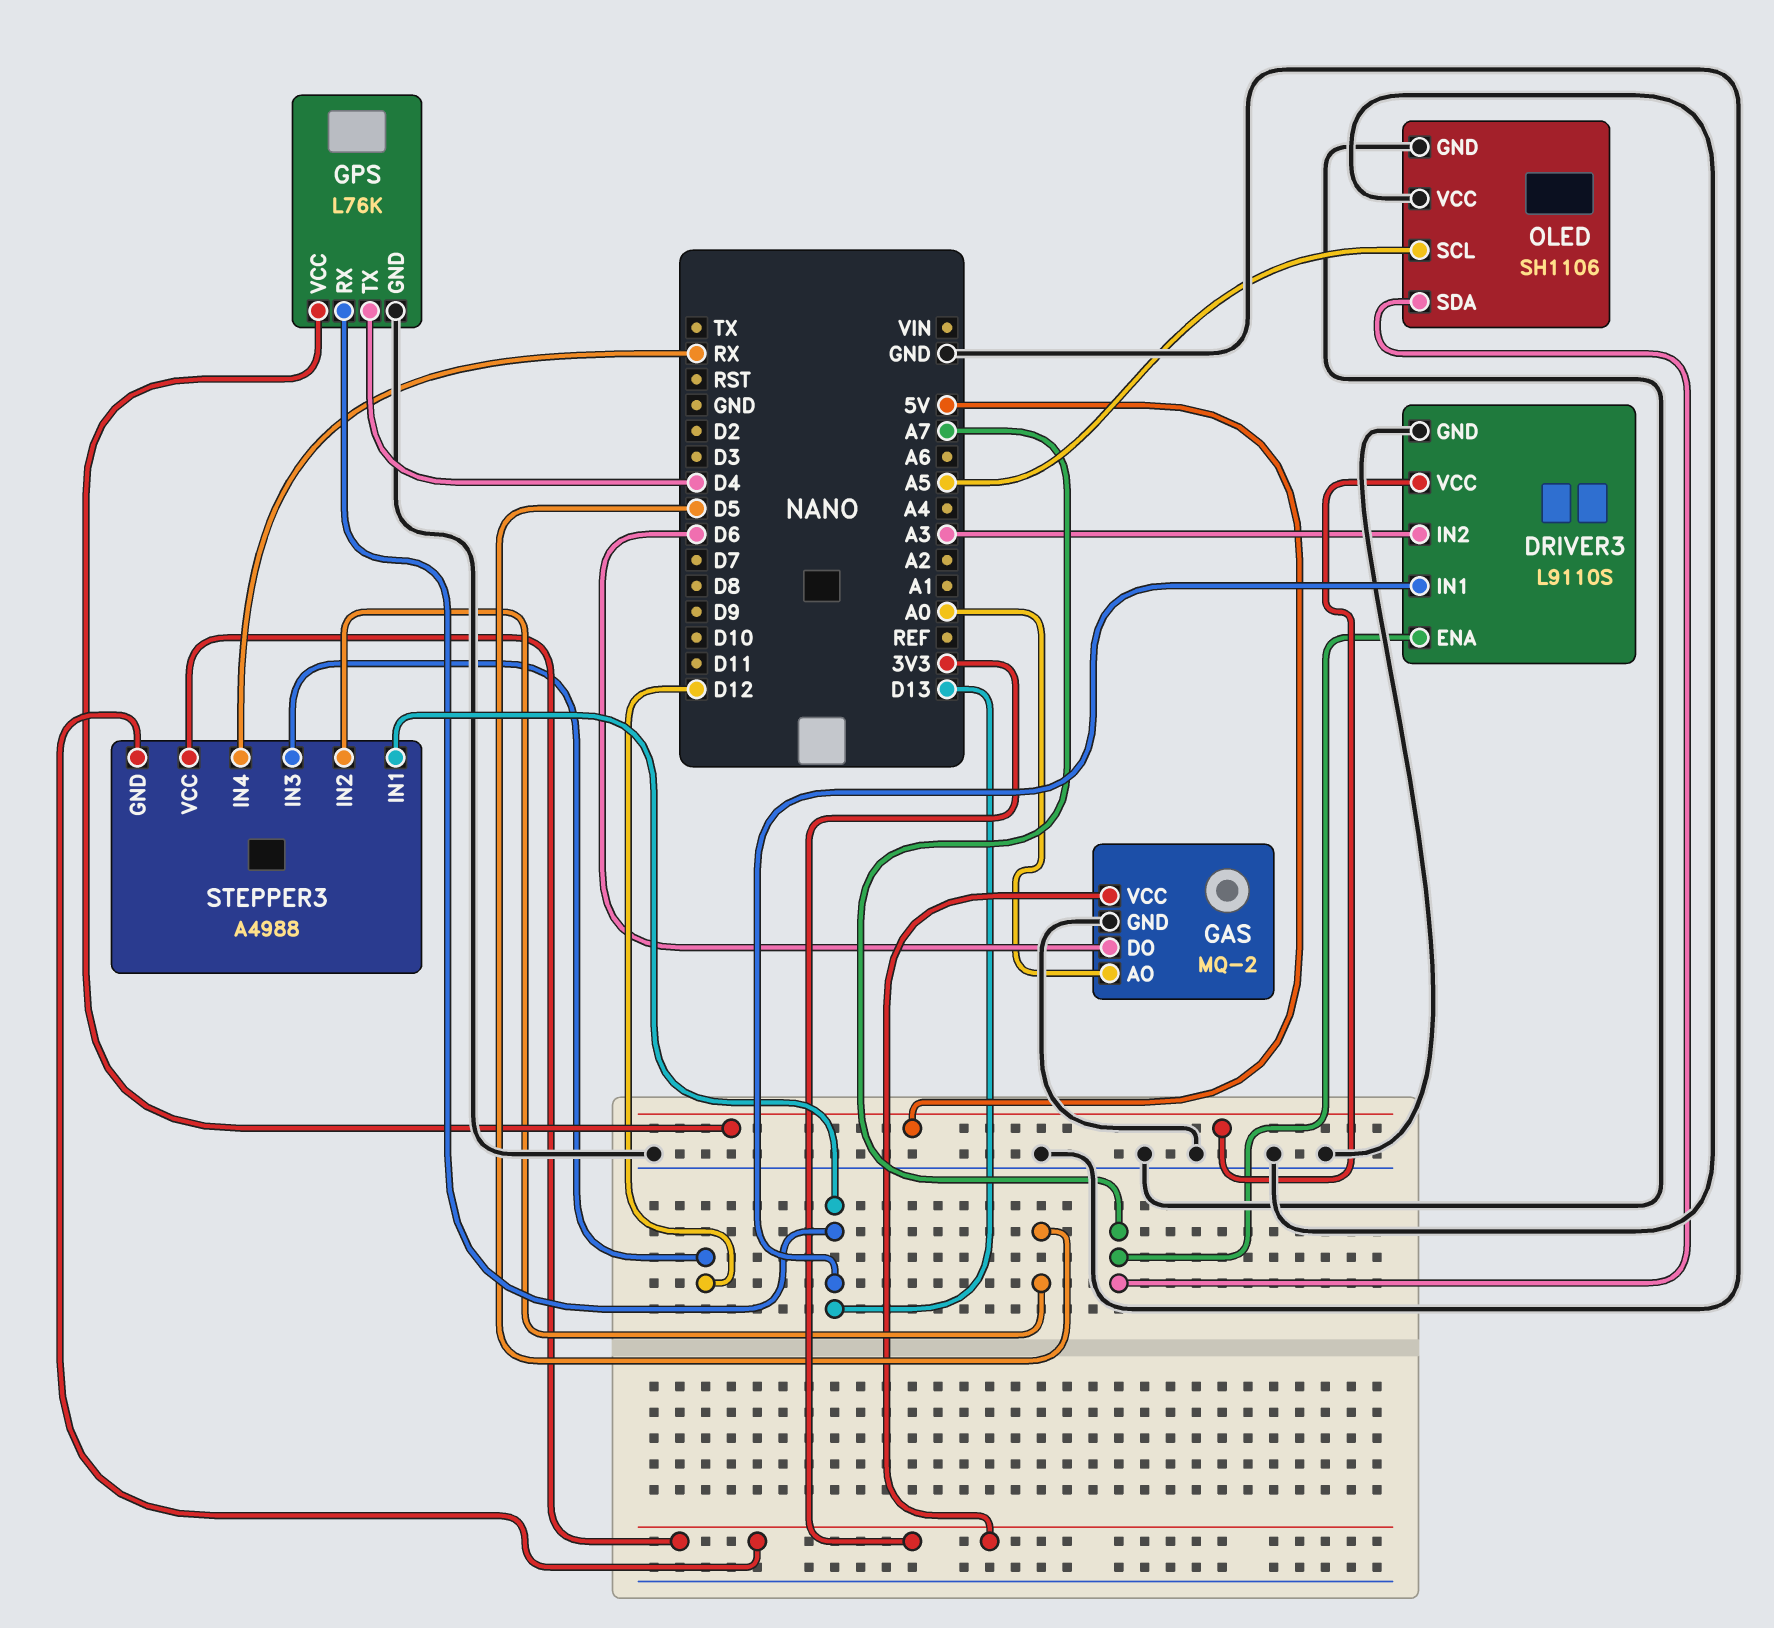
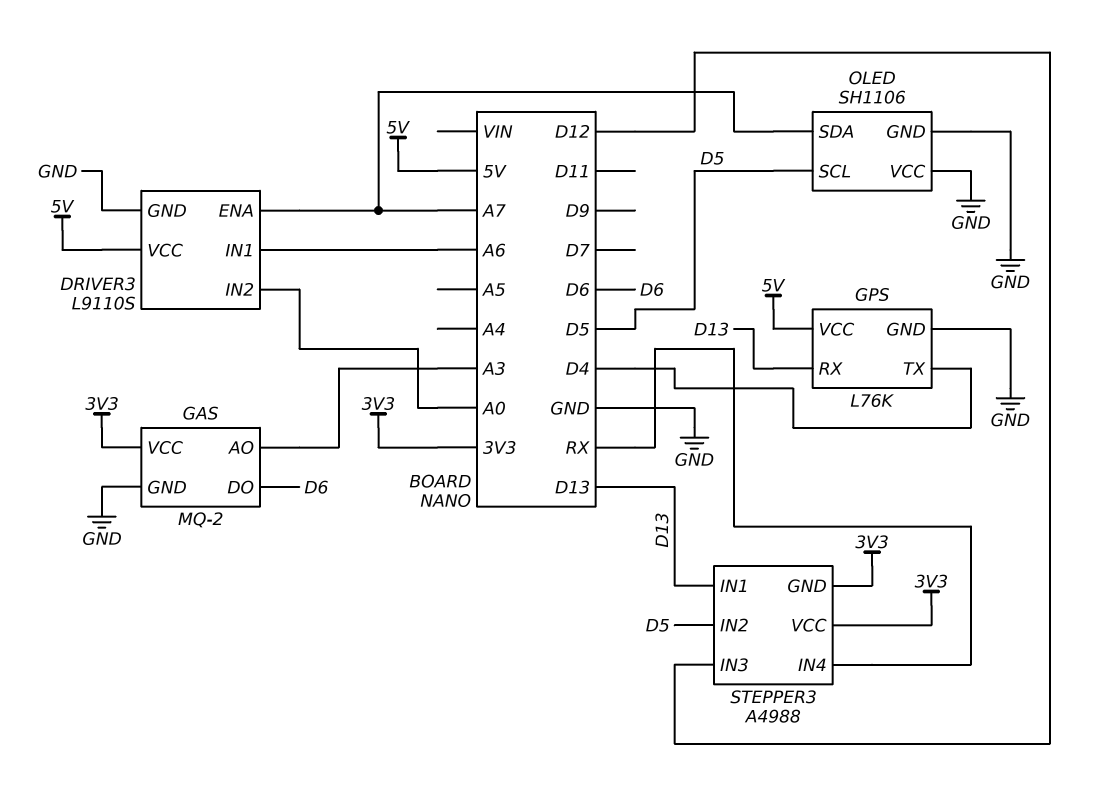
DRIVER3 pin IN1: D13 -> A6
DRIVER3 pin IN2: A3 -> A0
GAS pin AO: A0 -> A3
OLED pin SCL: A5 -> D5

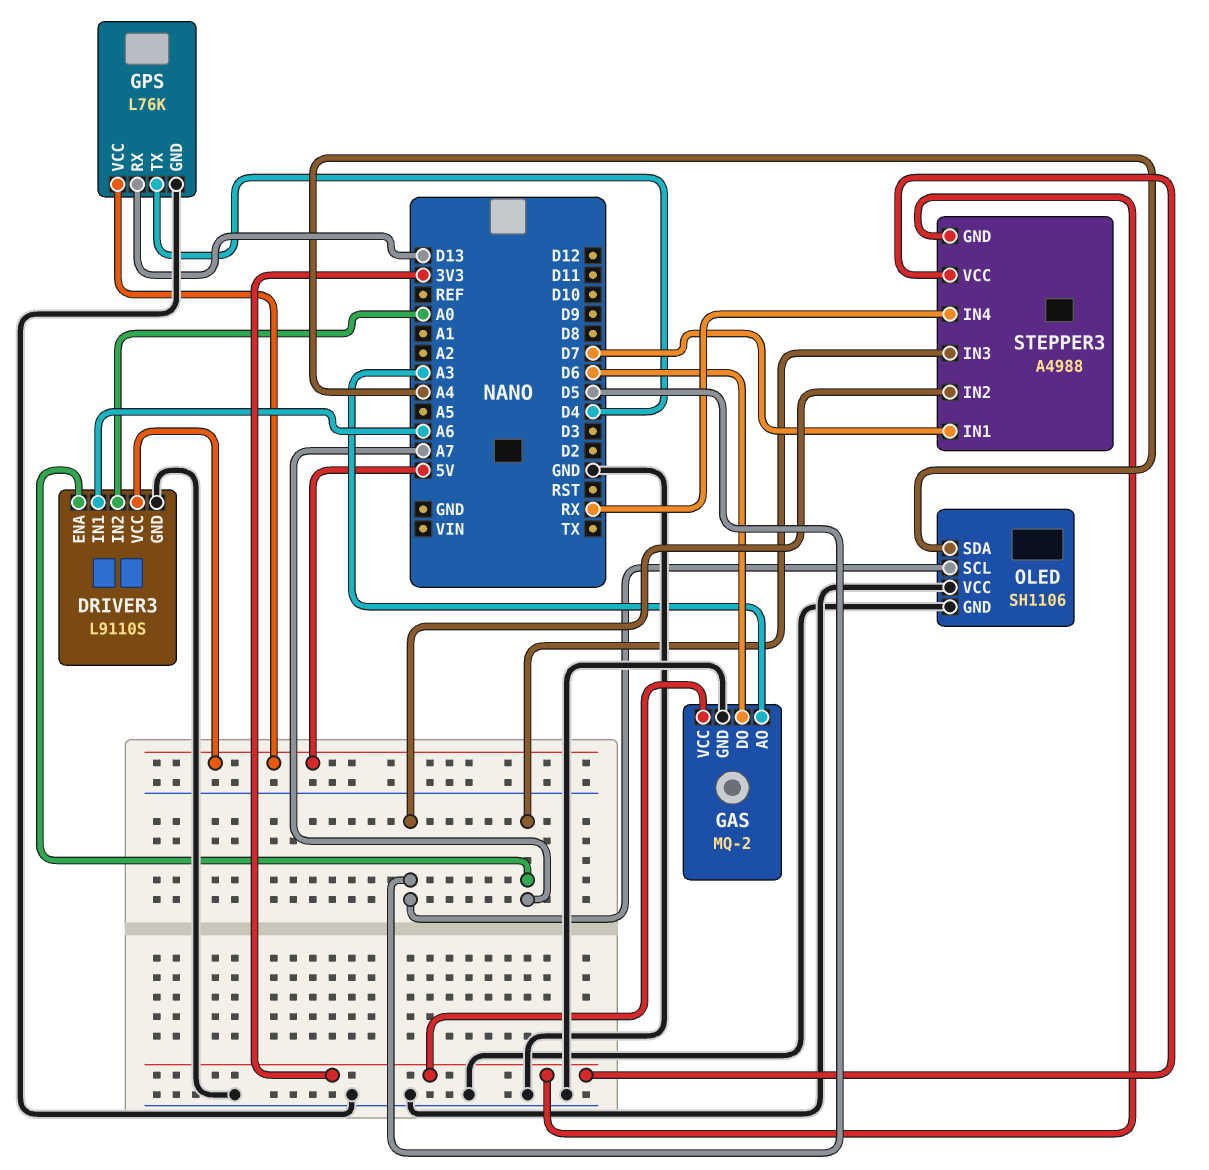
OLED pin SDA: A7 -> A4
STEPPER3 pin IN1: D13 -> D7
STEPPER3 pin IN3: D12 -> A7

